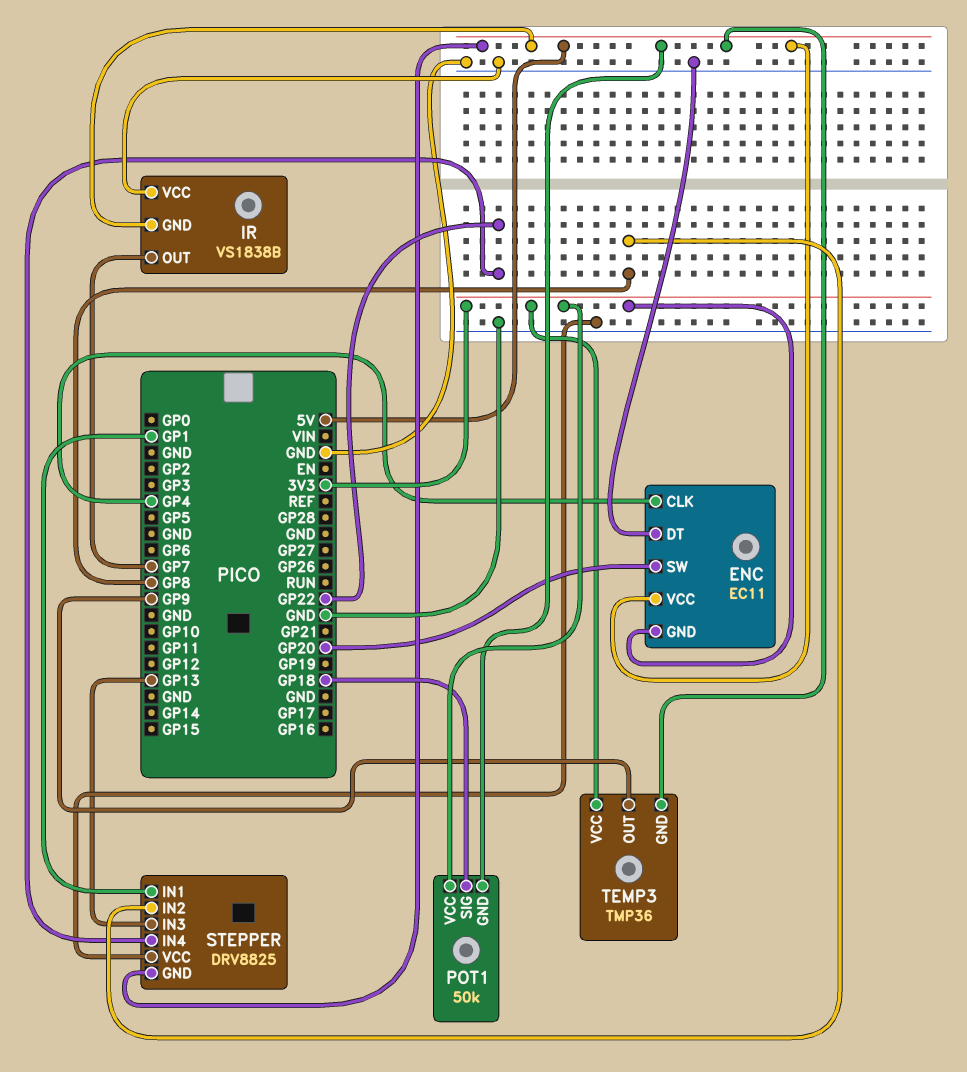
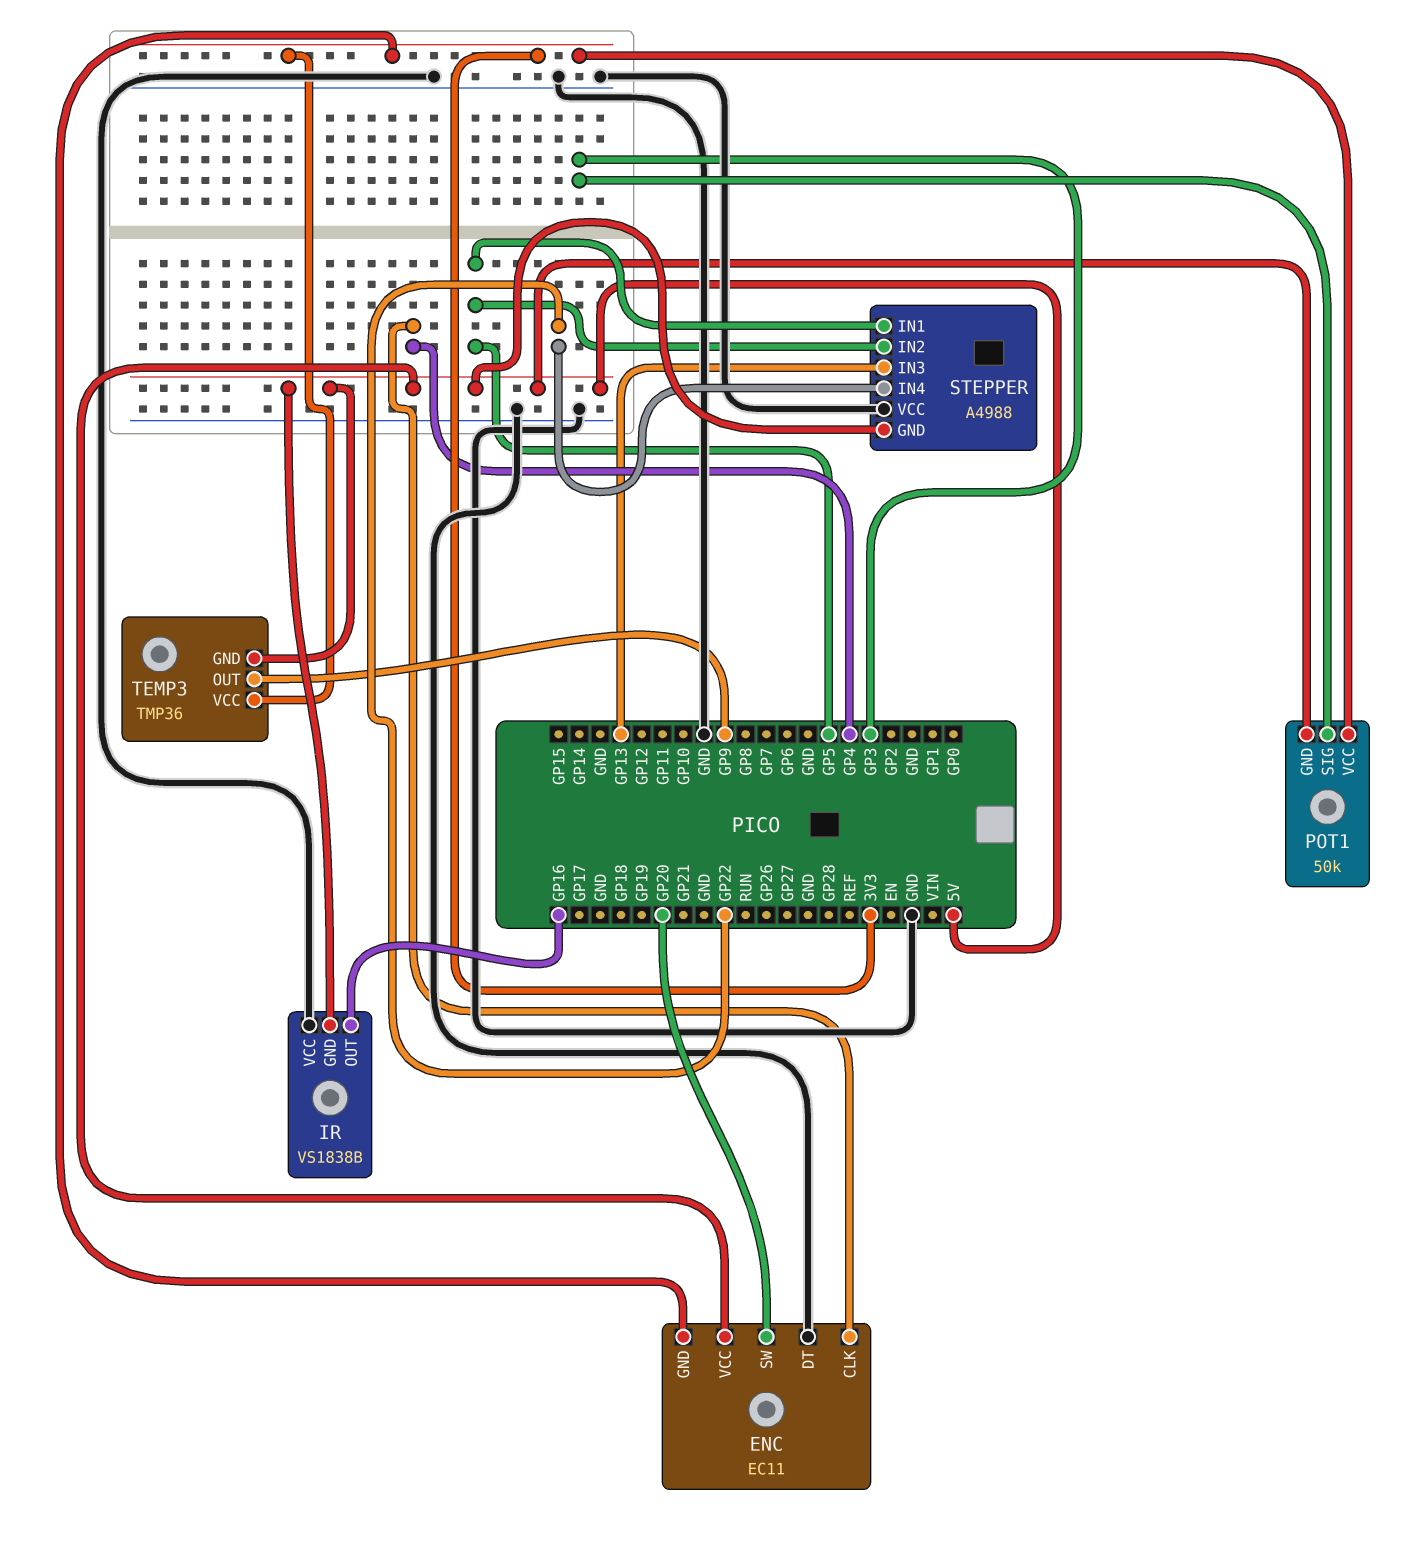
IR pin OUT: GP7 -> GP16
POT1 pin SIG: GP18 -> GP3
STEPPER: DRV8825 -> A4988
STEPPER pin IN1: GP1 -> GP5
STEPPER pin IN2: GP8 -> GP5

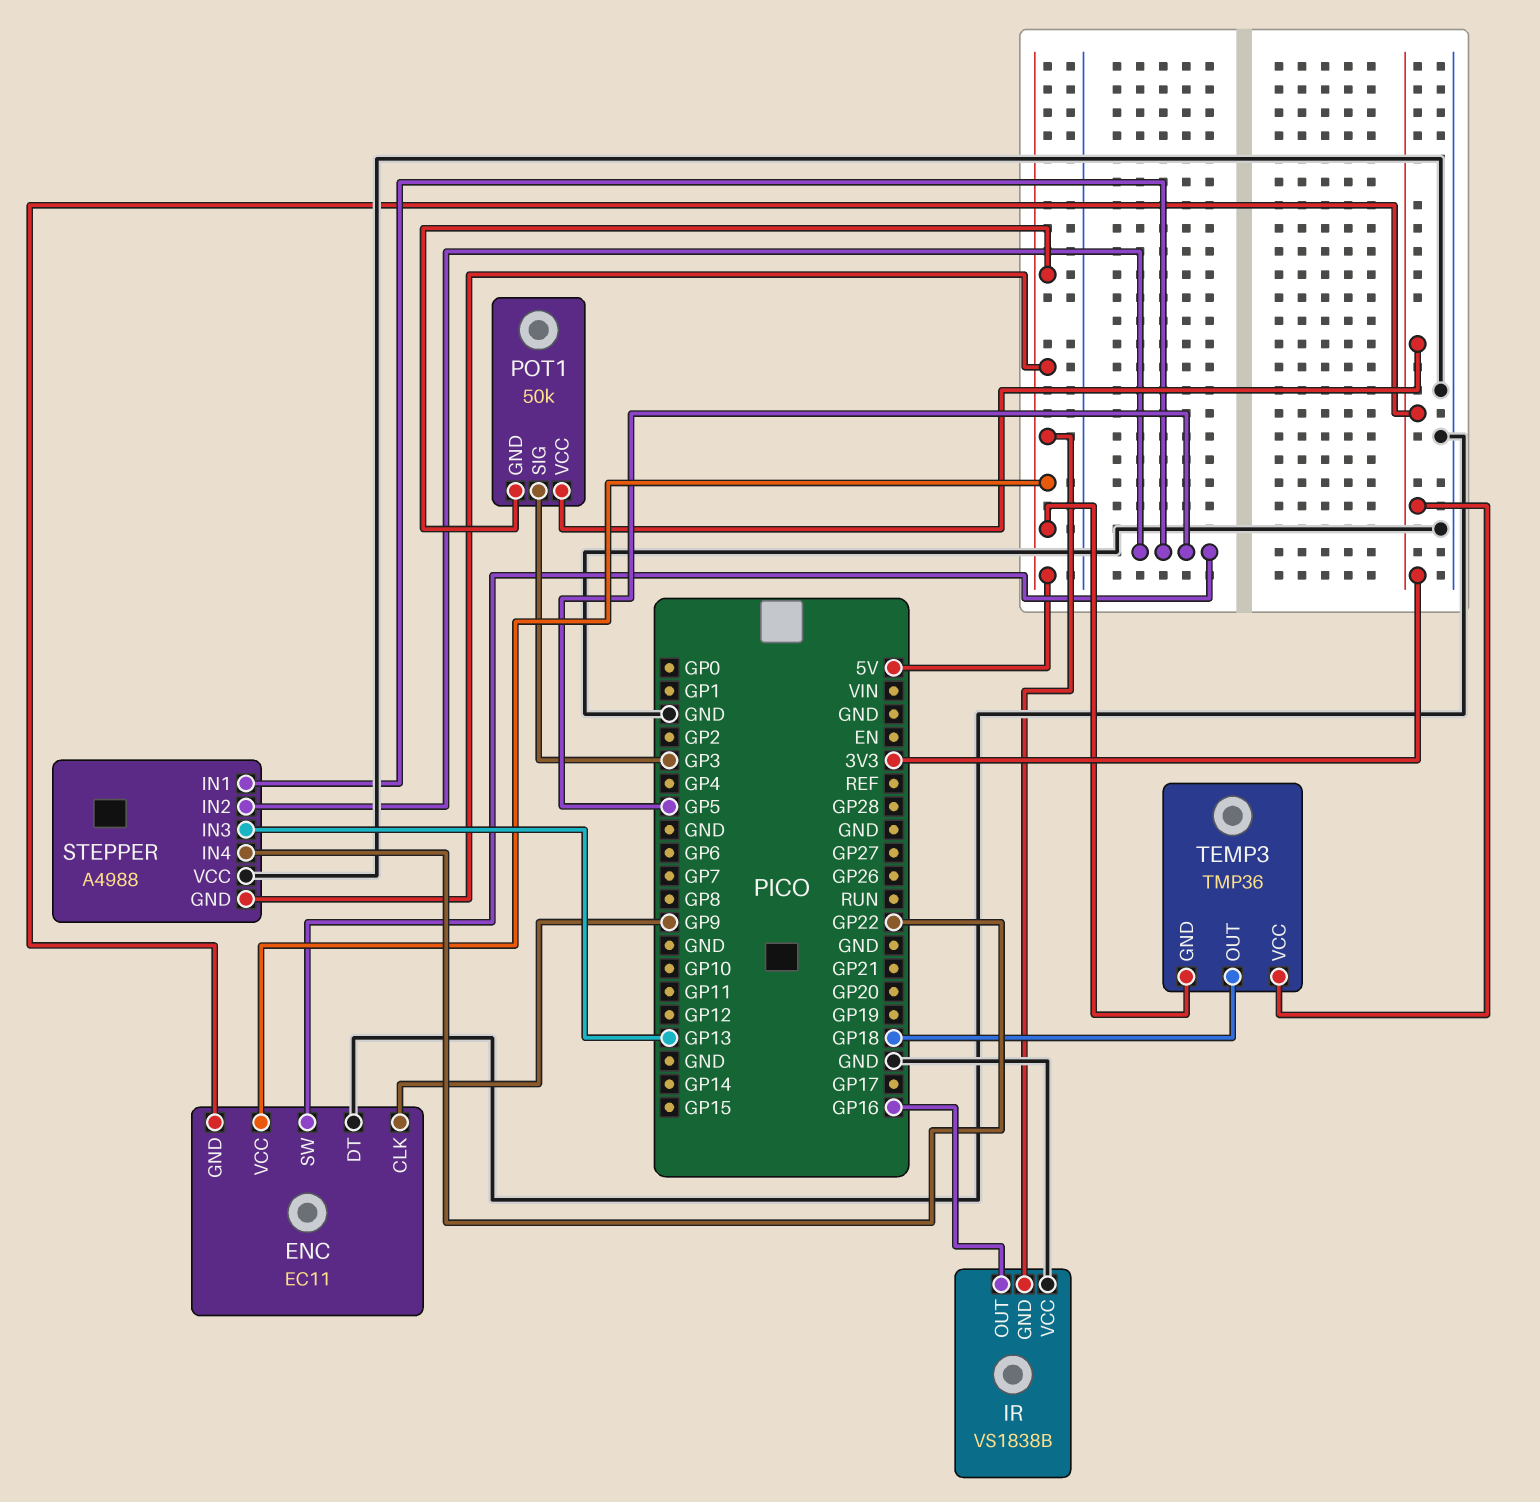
ENC pin CLK: GP4 -> GP9
ENC pin SW: GP20 -> GP5
TEMP3 pin OUT: GP9 -> GP18

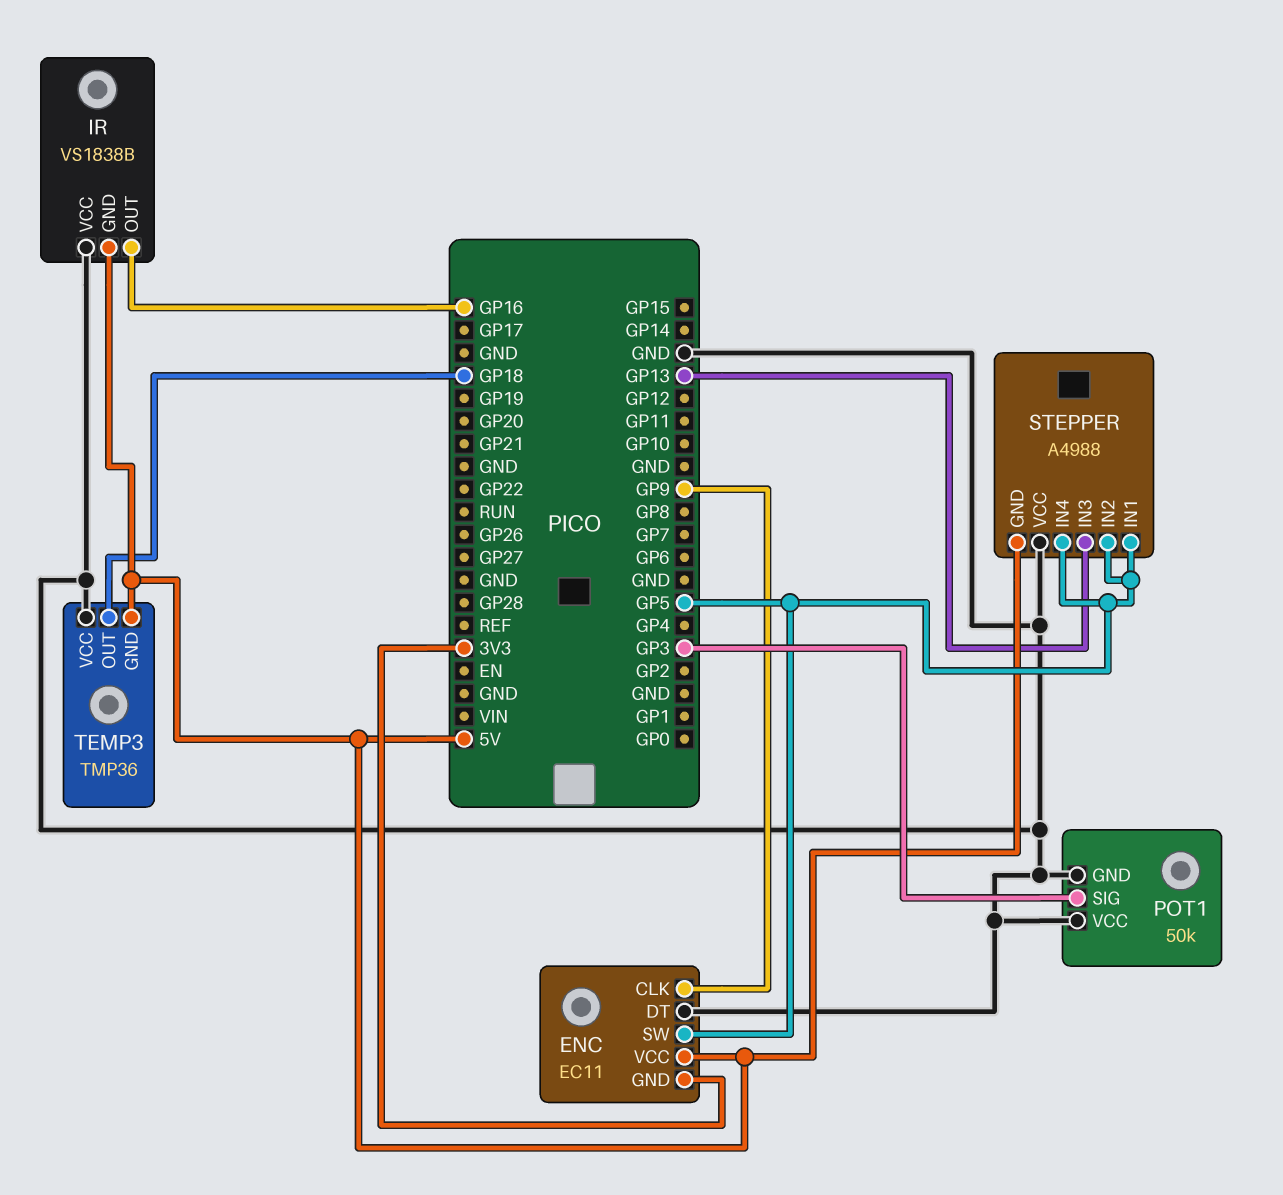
POT1 pin GND: 5V -> GND
POT1 pin VCC: 3V3 -> GND
STEPPER pin IN4: GP22 -> GP5
TEMP3 pin VCC: 3V3 -> GND

